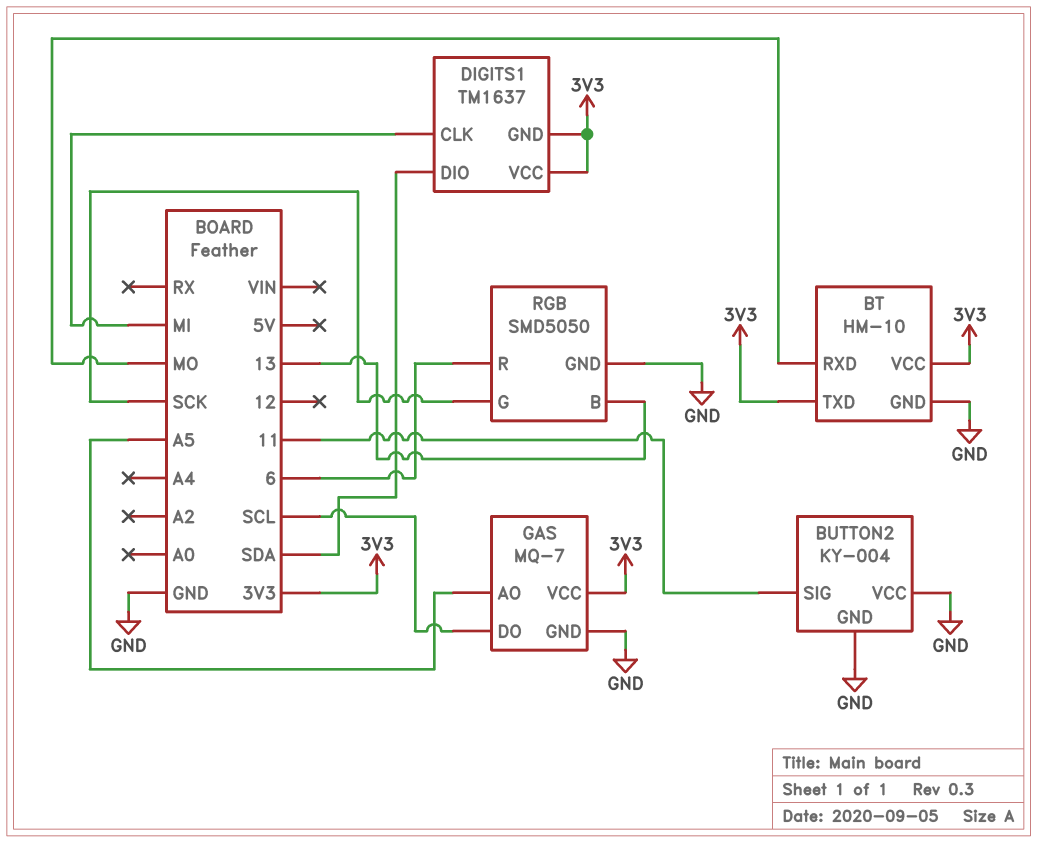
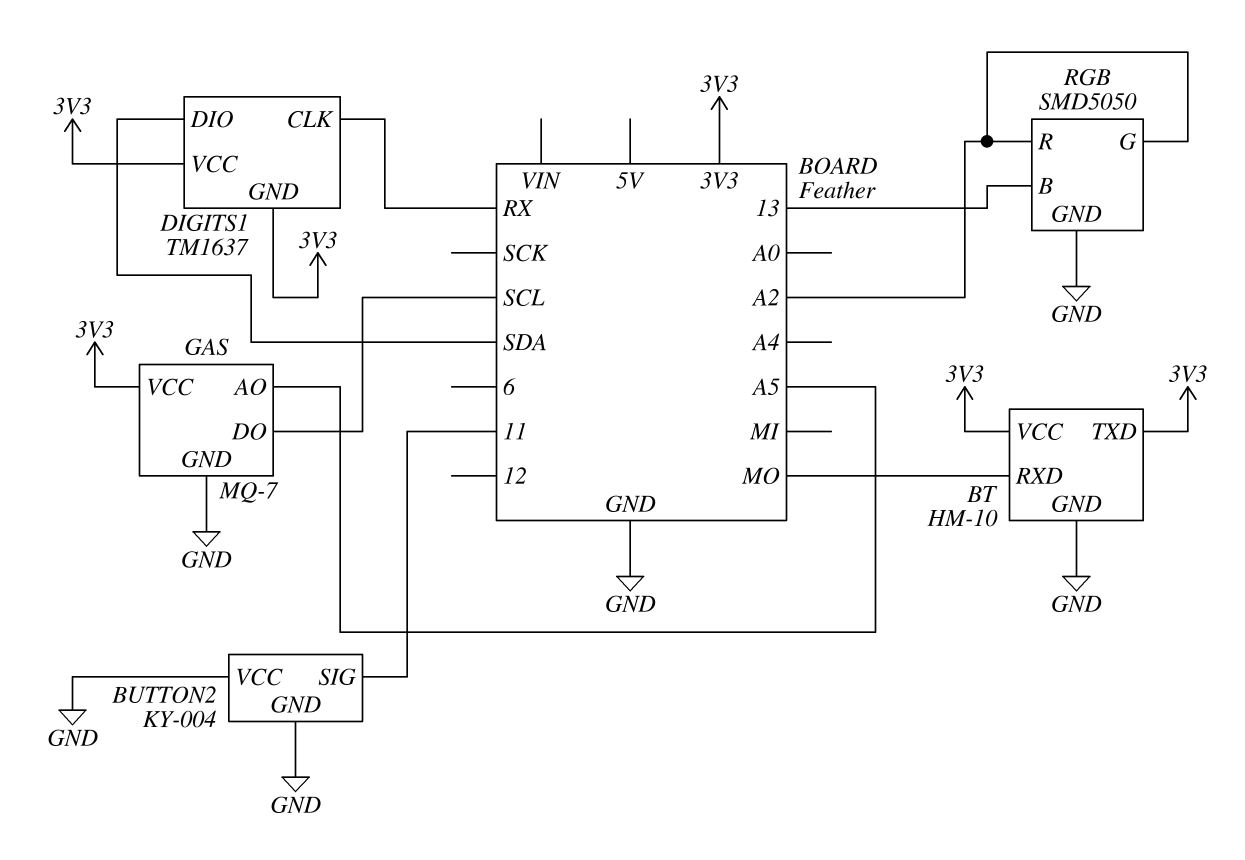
DIGITS1 pin CLK: MI -> RX
RGB pin G: SCK -> A2
RGB pin R: 6 -> A2

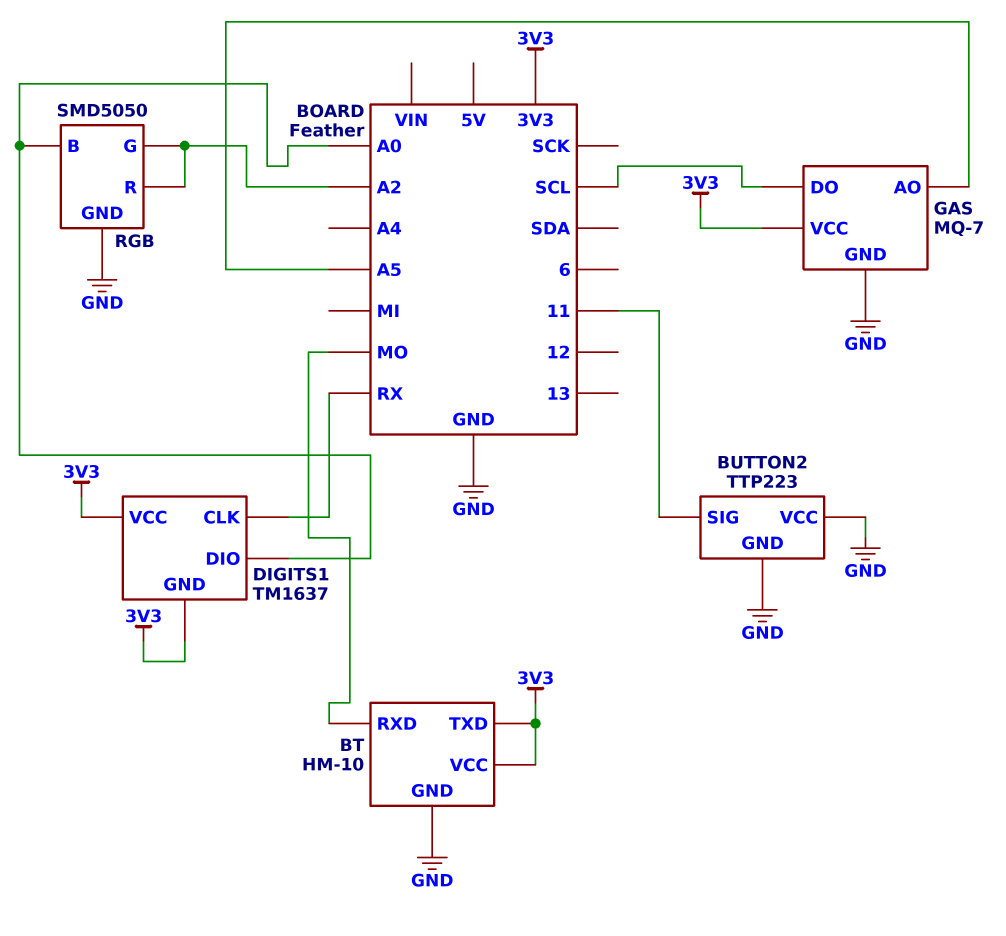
BUTTON2: KY-004 -> TTP223
DIGITS1 pin DIO: SDA -> A0
RGB pin B: 13 -> A0

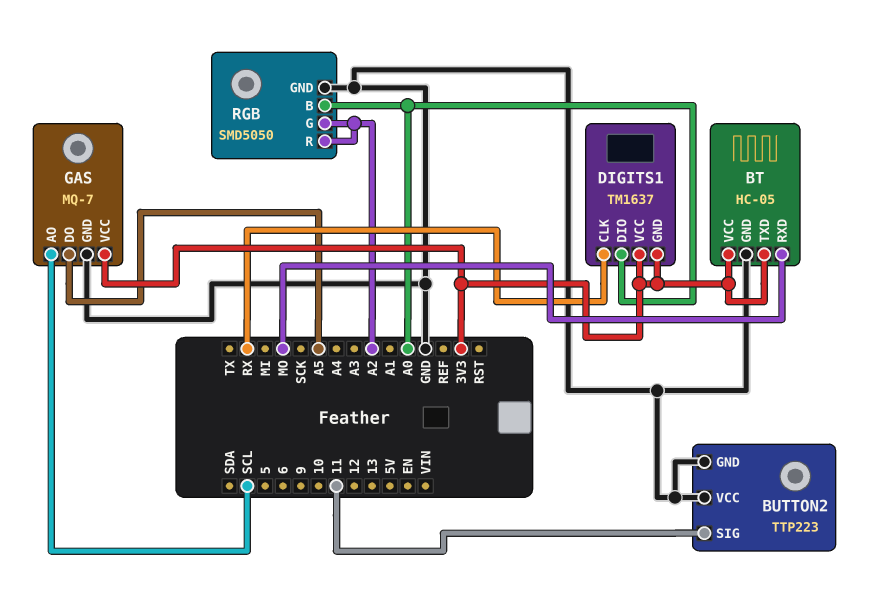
BT: HM-10 -> HC-05
GAS pin AO: A5 -> SCL
GAS pin DO: SCL -> A5

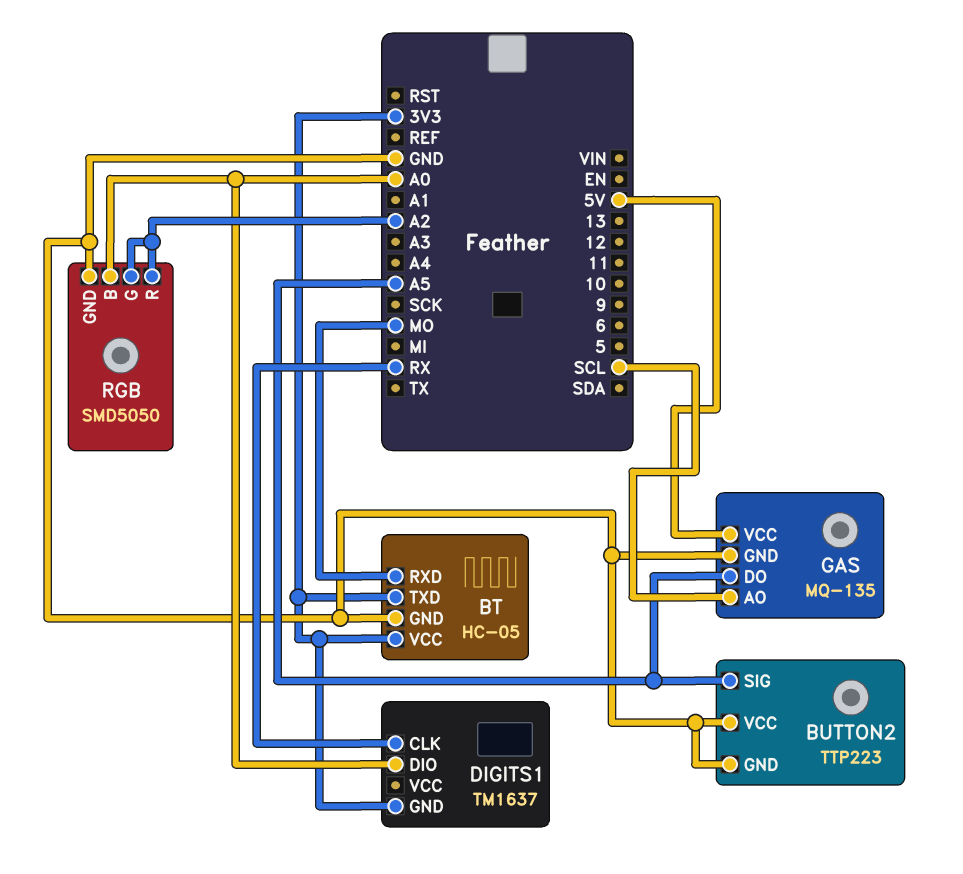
BUTTON2 pin SIG: 11 -> A5
DIGITS1 pin VCC: 3V3 -> none
GAS: MQ-7 -> MQ-135
GAS pin VCC: 3V3 -> 5V

